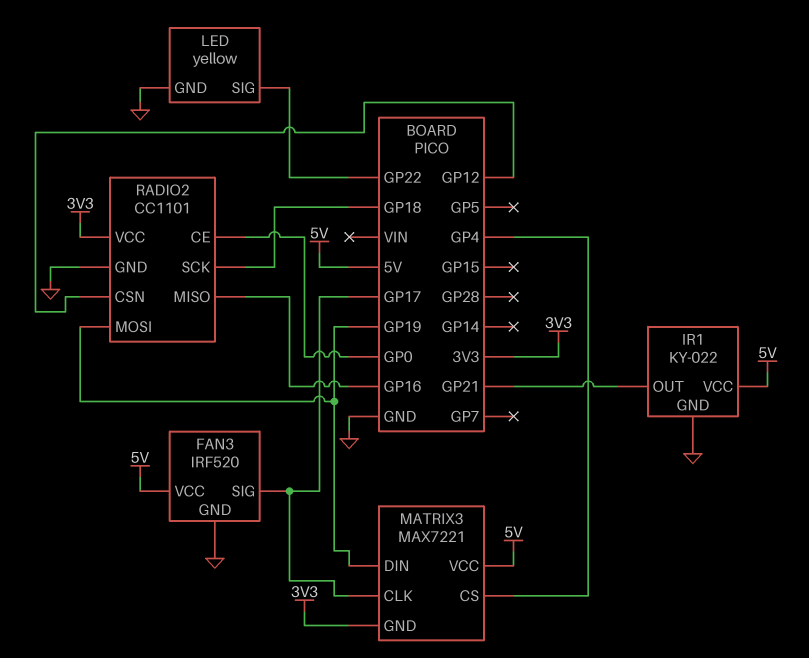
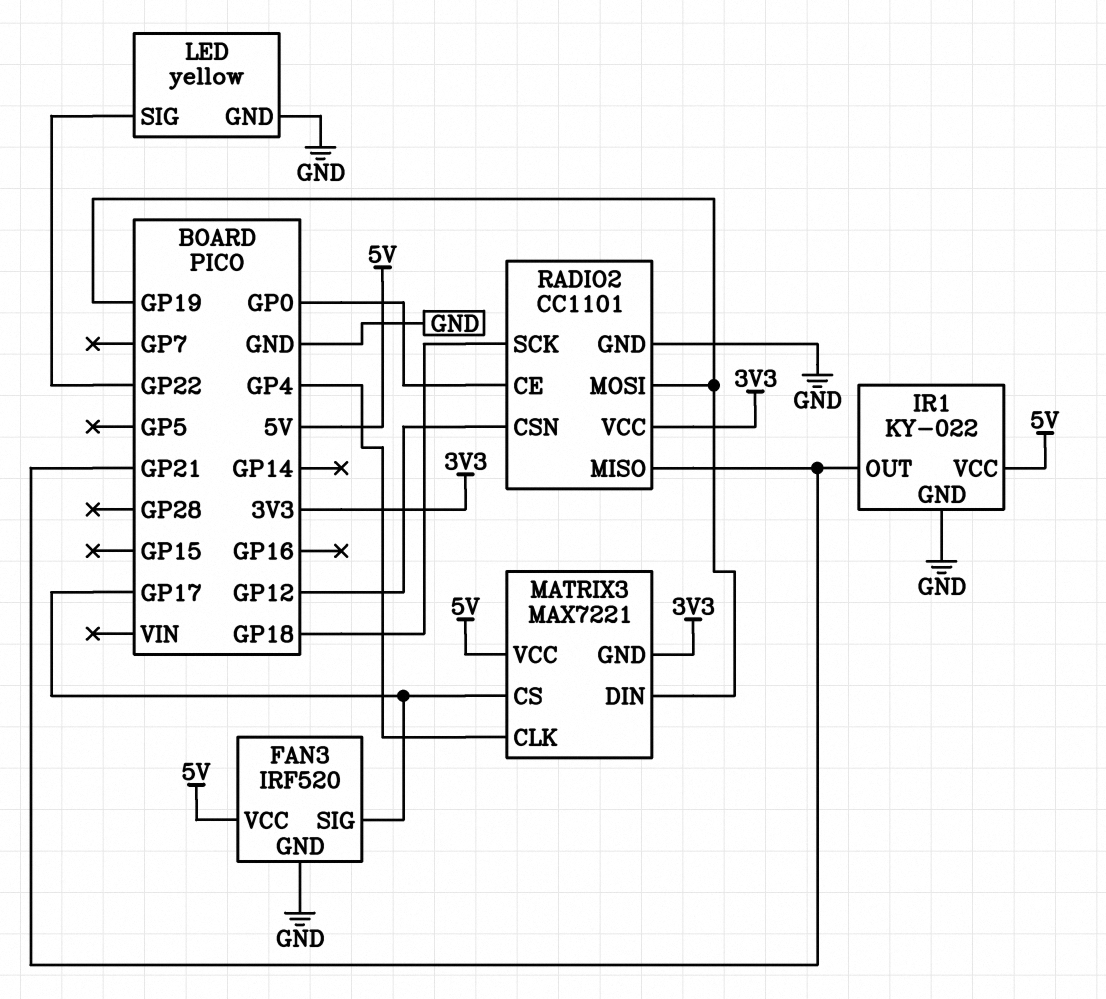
MATRIX3 pin CLK: GP17 -> GP4
MATRIX3 pin CS: GP4 -> GP17
RADIO2 pin MISO: GP16 -> GP21

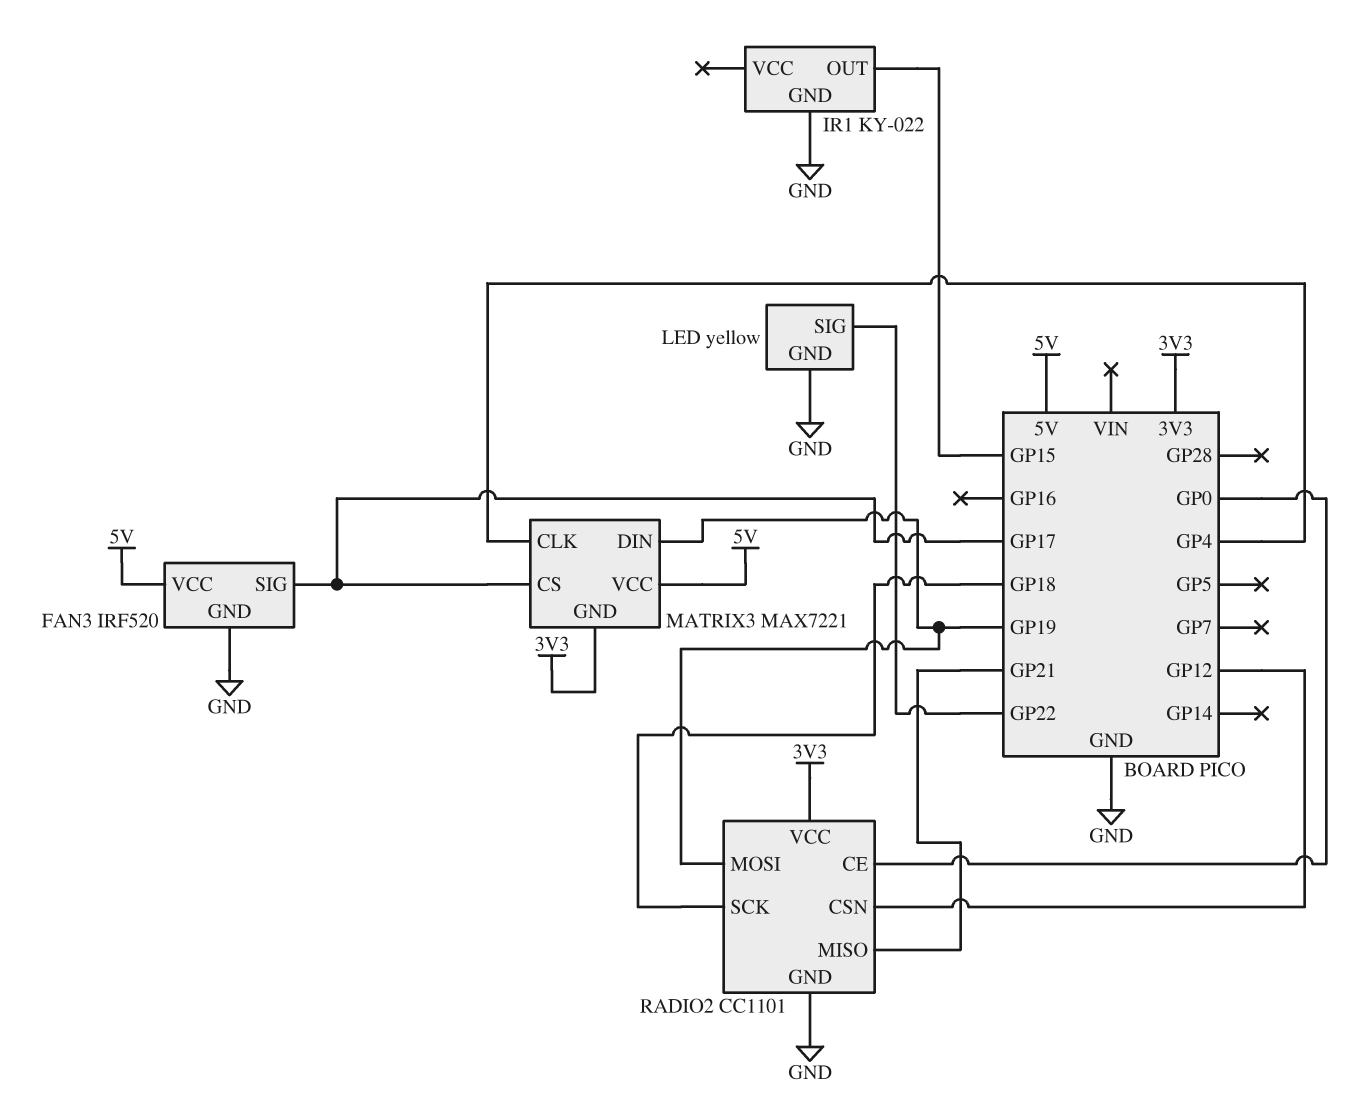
IR1 pin OUT: GP21 -> GP15
IR1 pin VCC: 5V -> none

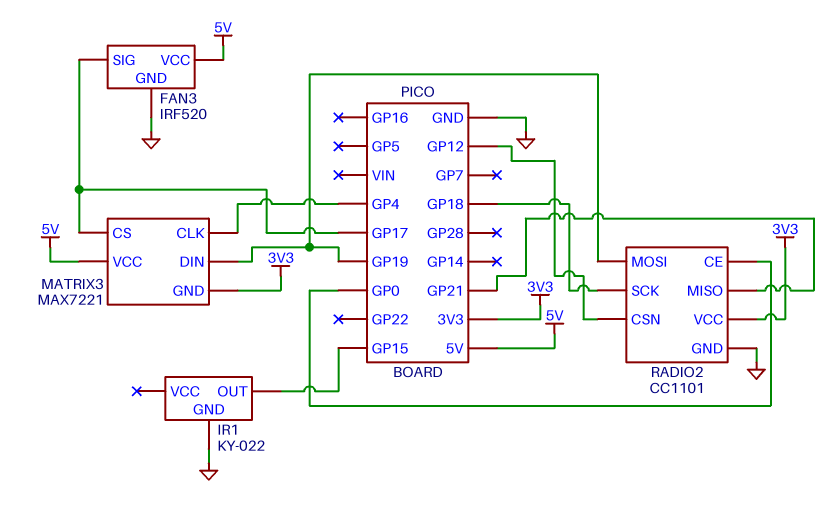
LED: yellow -> none
LED pin GND: GND -> none
LED pin SIG: GP22 -> none

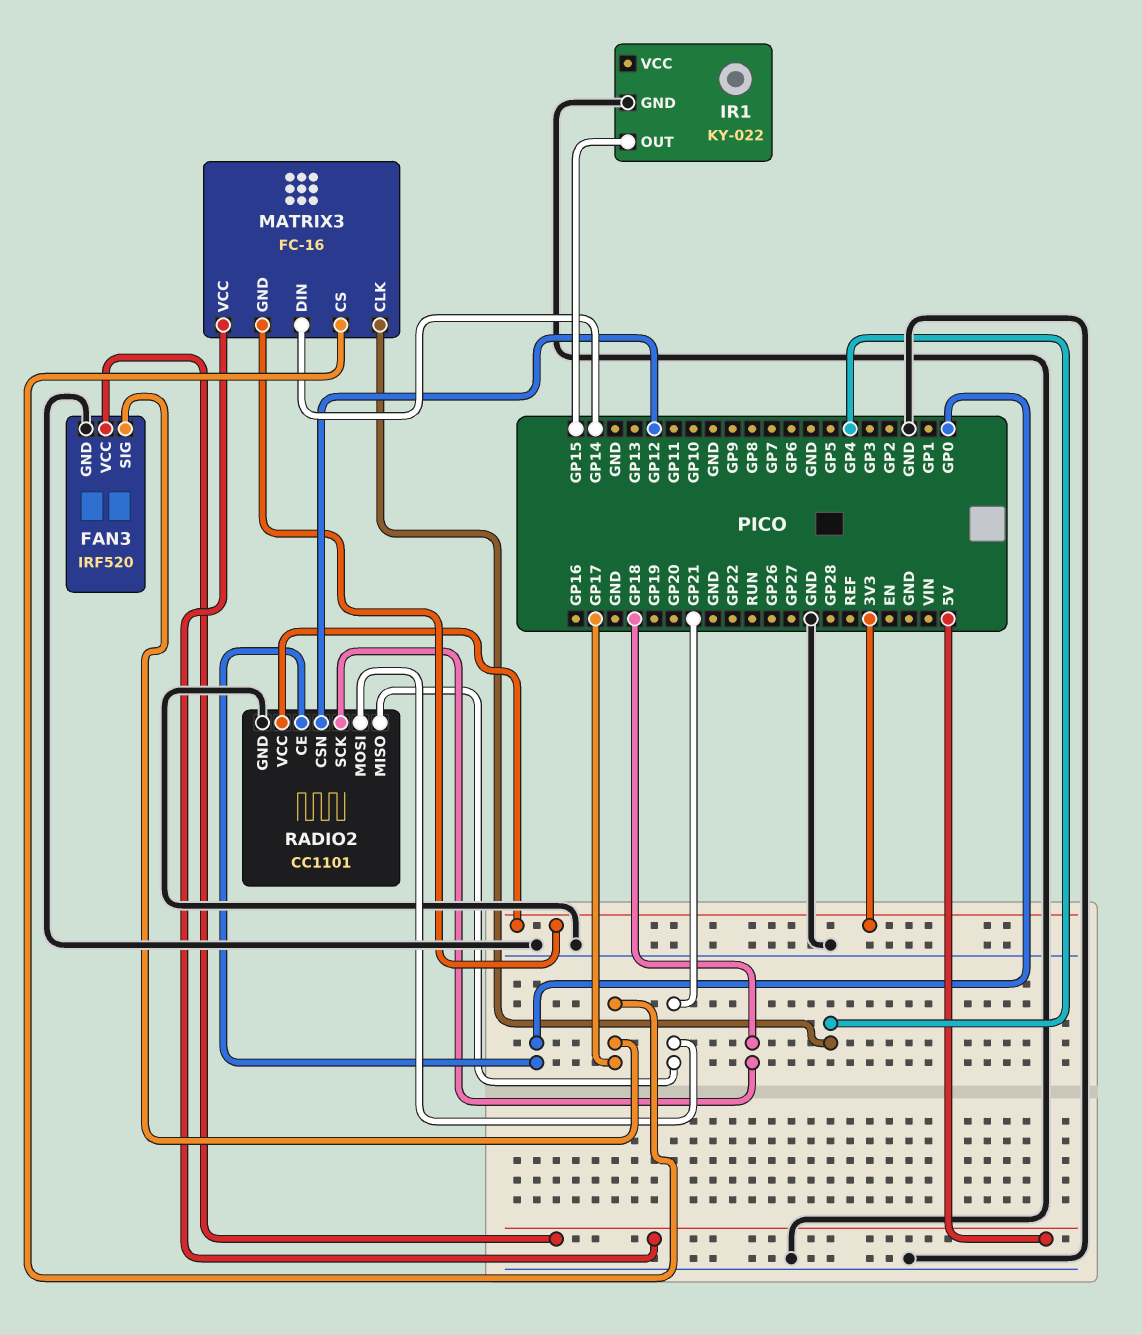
MATRIX3: MAX7221 -> FC-16
MATRIX3 pin DIN: GP19 -> GP14
RADIO2 pin MOSI: GP19 -> GP21

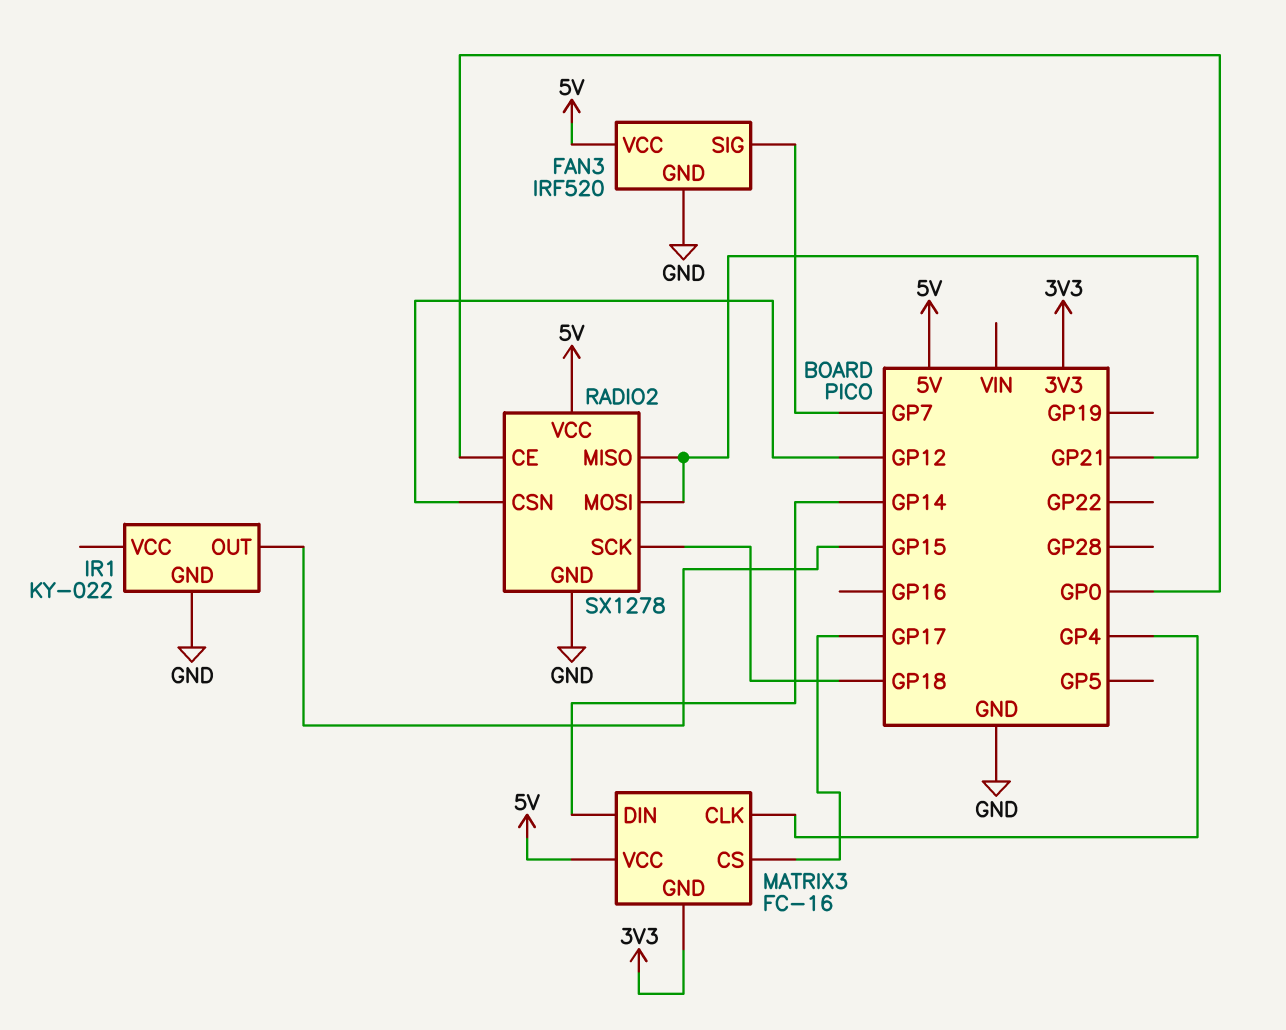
FAN3 pin SIG: GP17 -> GP7
RADIO2: CC1101 -> SX1278
RADIO2 pin VCC: 3V3 -> 5V

